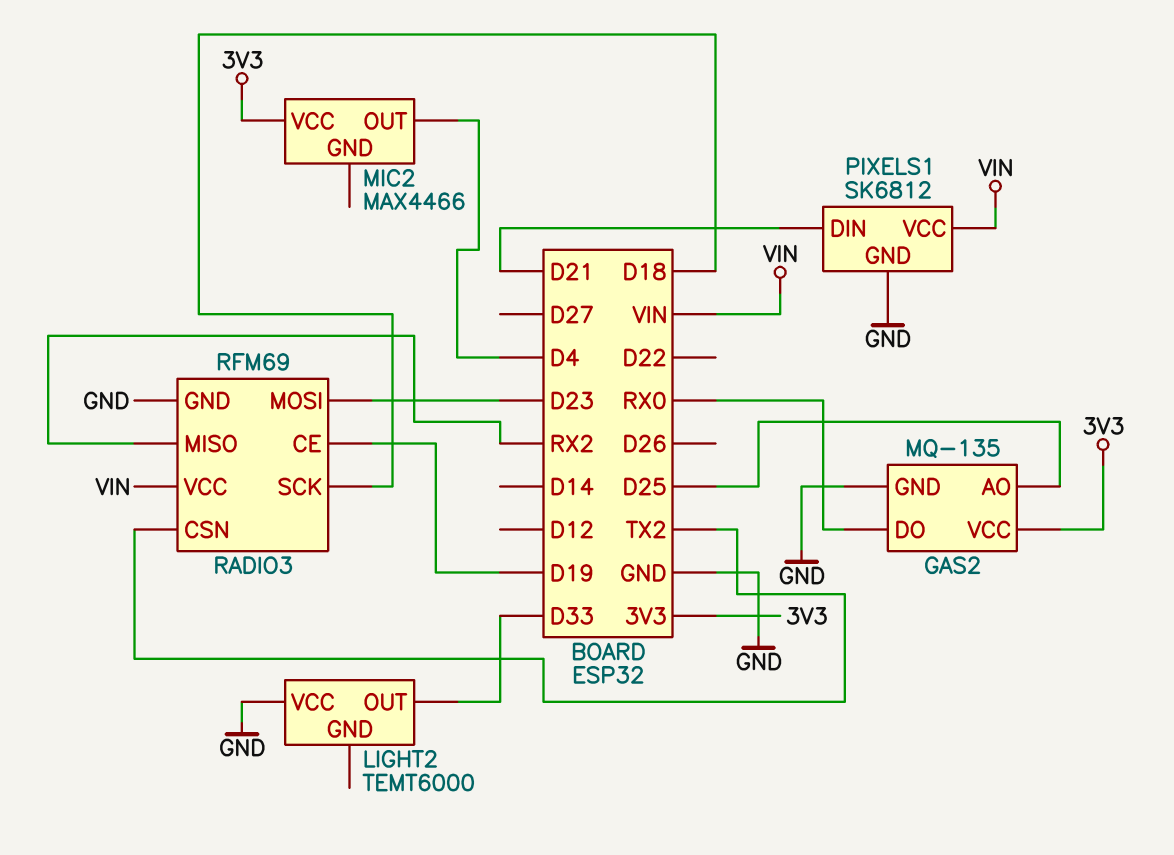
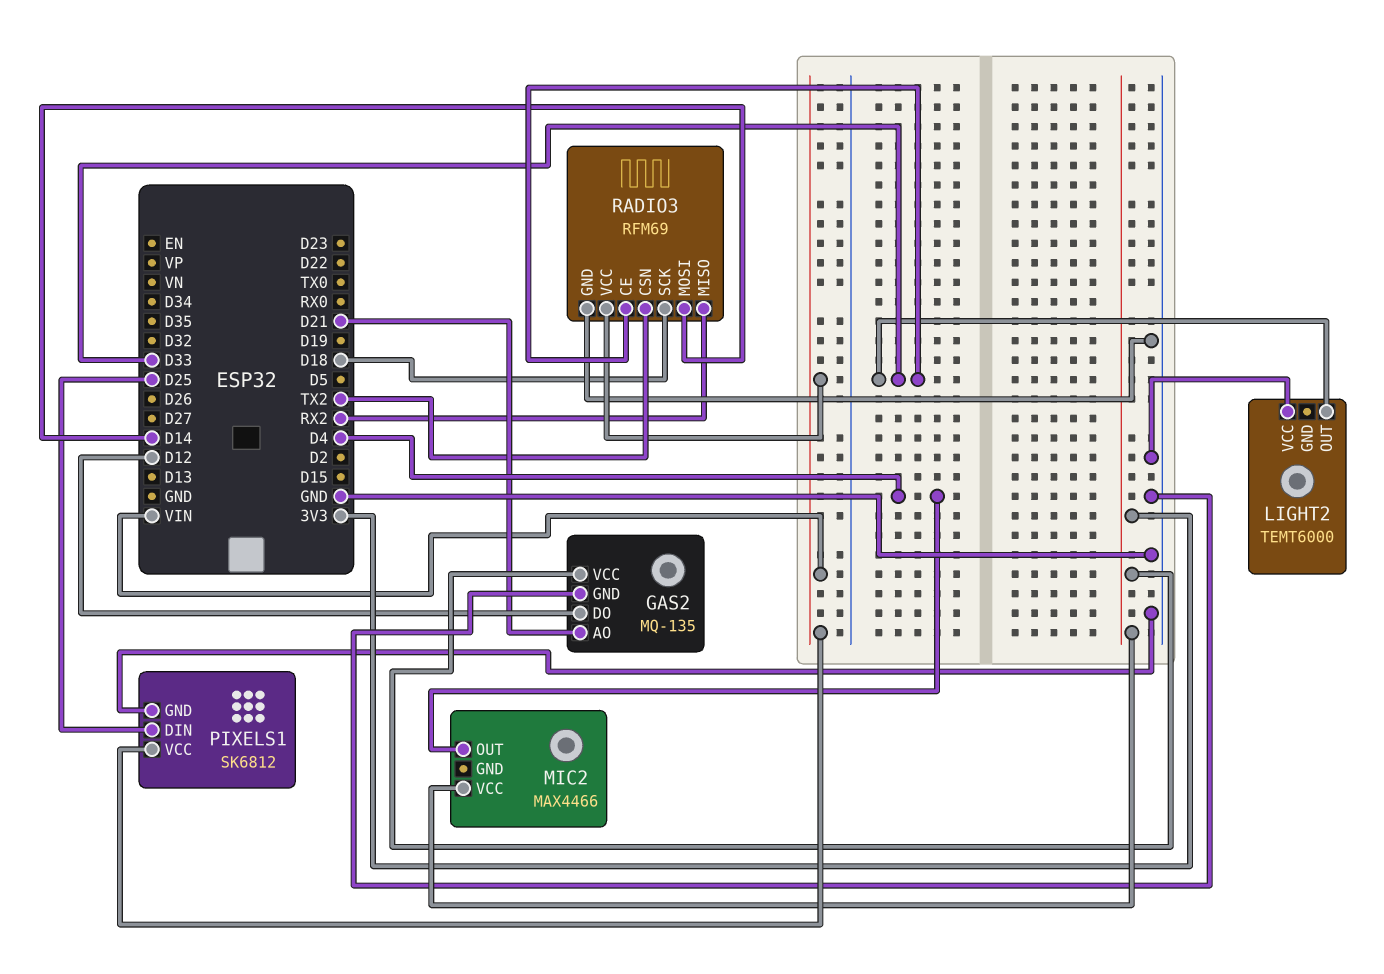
GAS2 pin AO: D25 -> D21
GAS2 pin DO: RX0 -> D12
PIXELS1 pin DIN: D21 -> D25
RADIO3 pin CE: D19 -> D33
RADIO3 pin MOSI: D23 -> D14

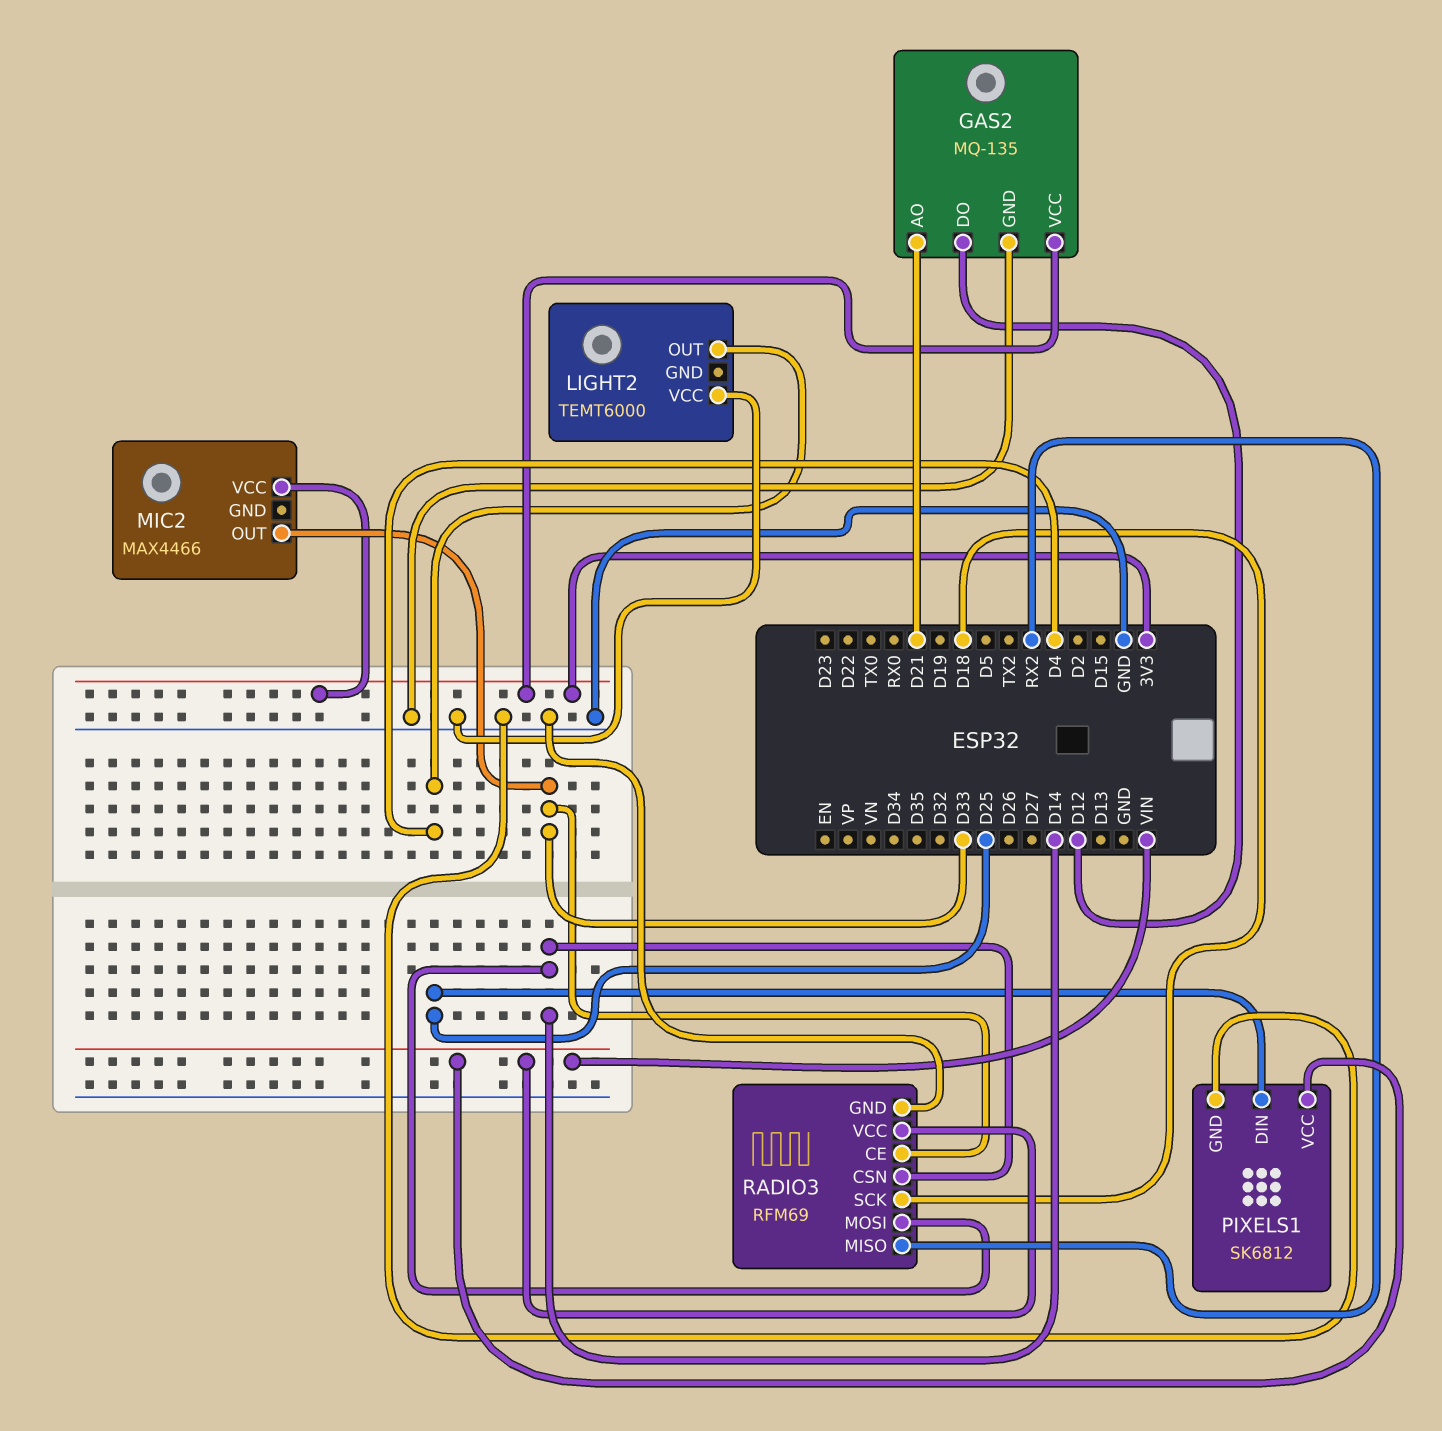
LIGHT2 pin OUT: D33 -> D4
MIC2 pin OUT: D4 -> D33
RADIO3 pin CSN: TX2 -> D14

